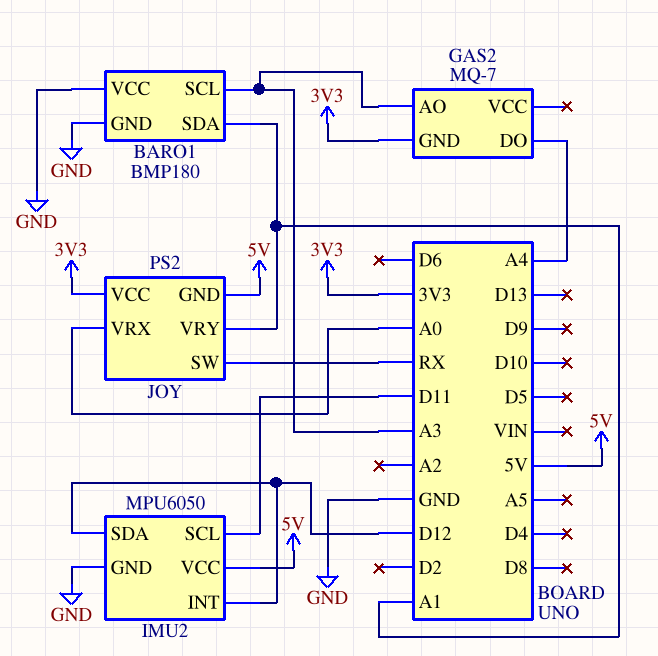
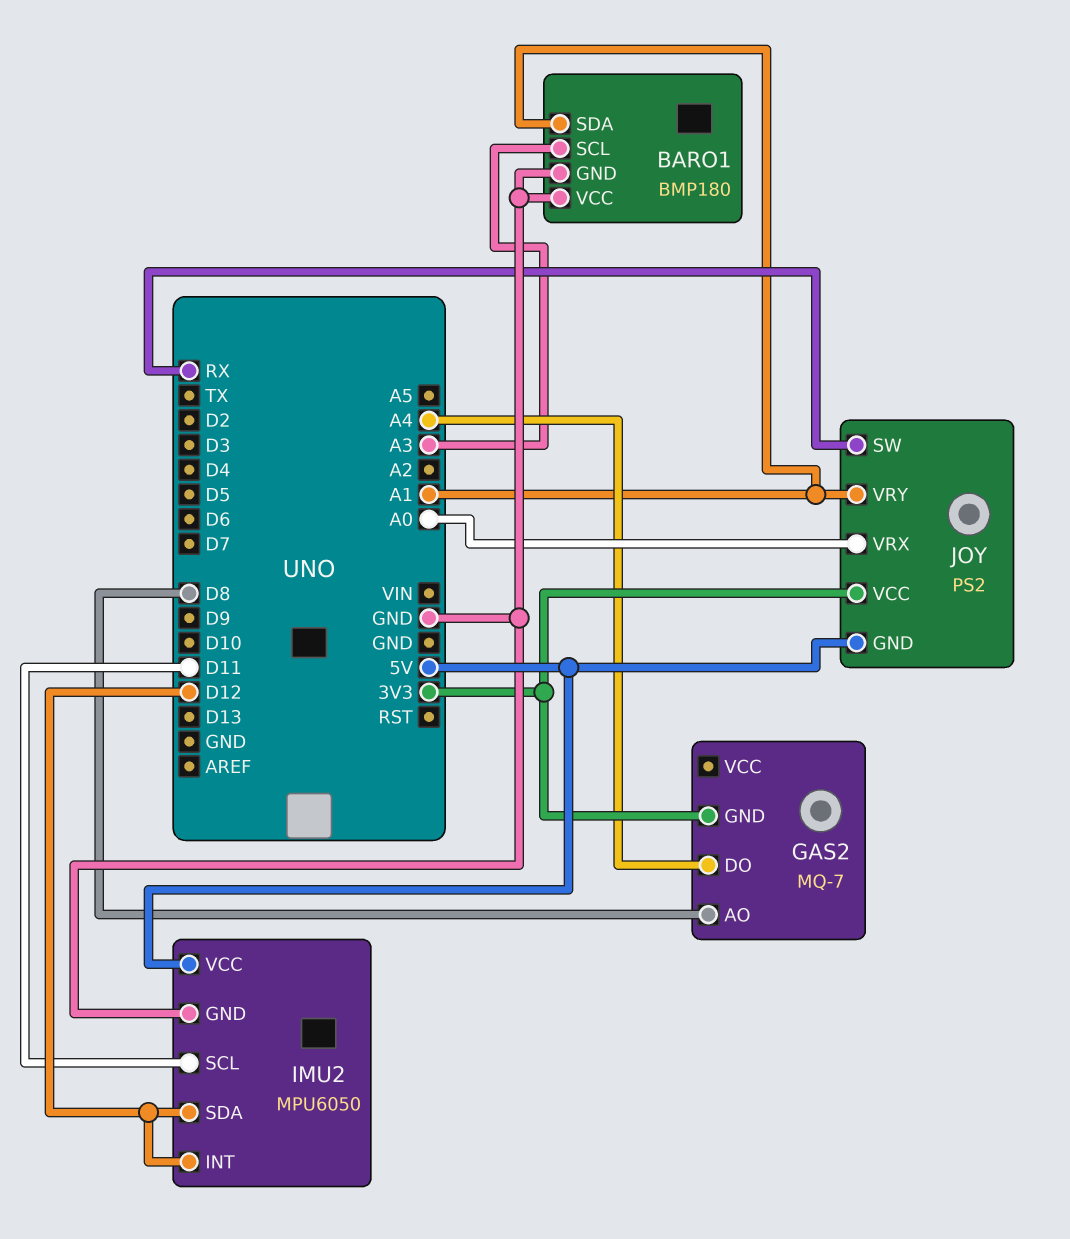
GAS2 pin AO: A3 -> D8

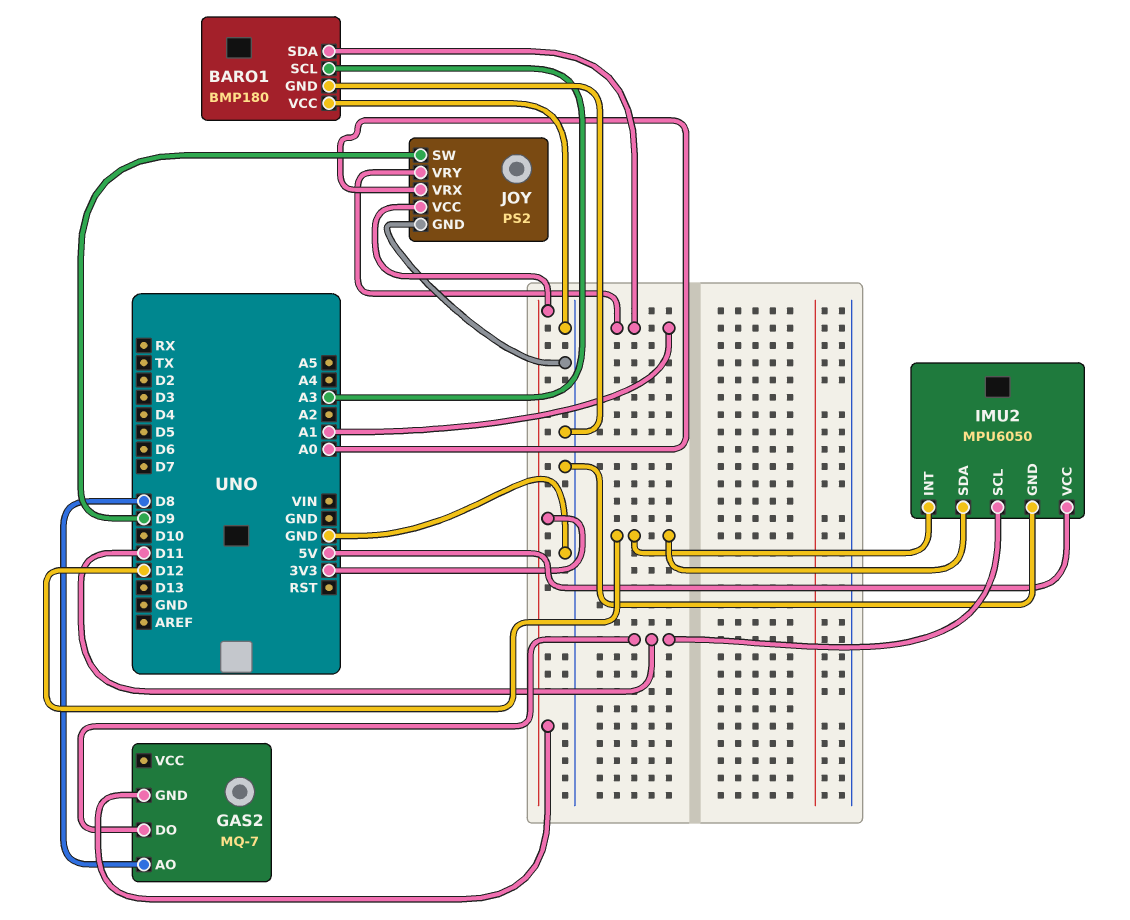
GAS2 pin DO: A4 -> D11
JOY pin GND: 5V -> GND
JOY pin SW: RX -> D9

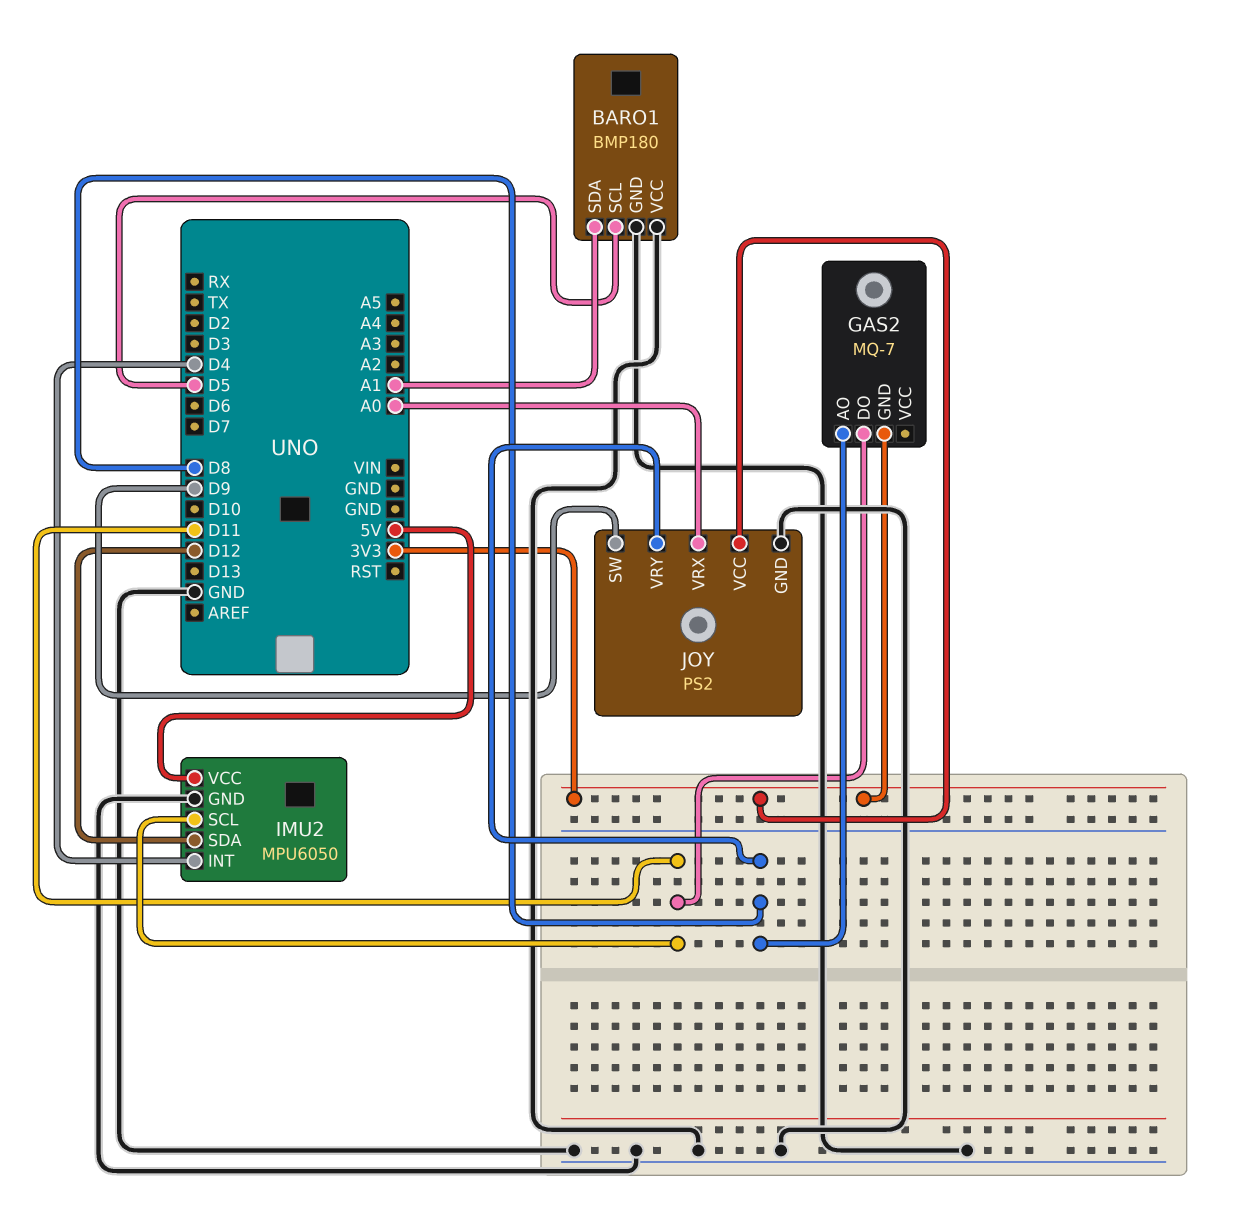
BARO1 pin SCL: A3 -> D5
IMU2 pin INT: D12 -> D4
JOY pin VRY: A1 -> D8

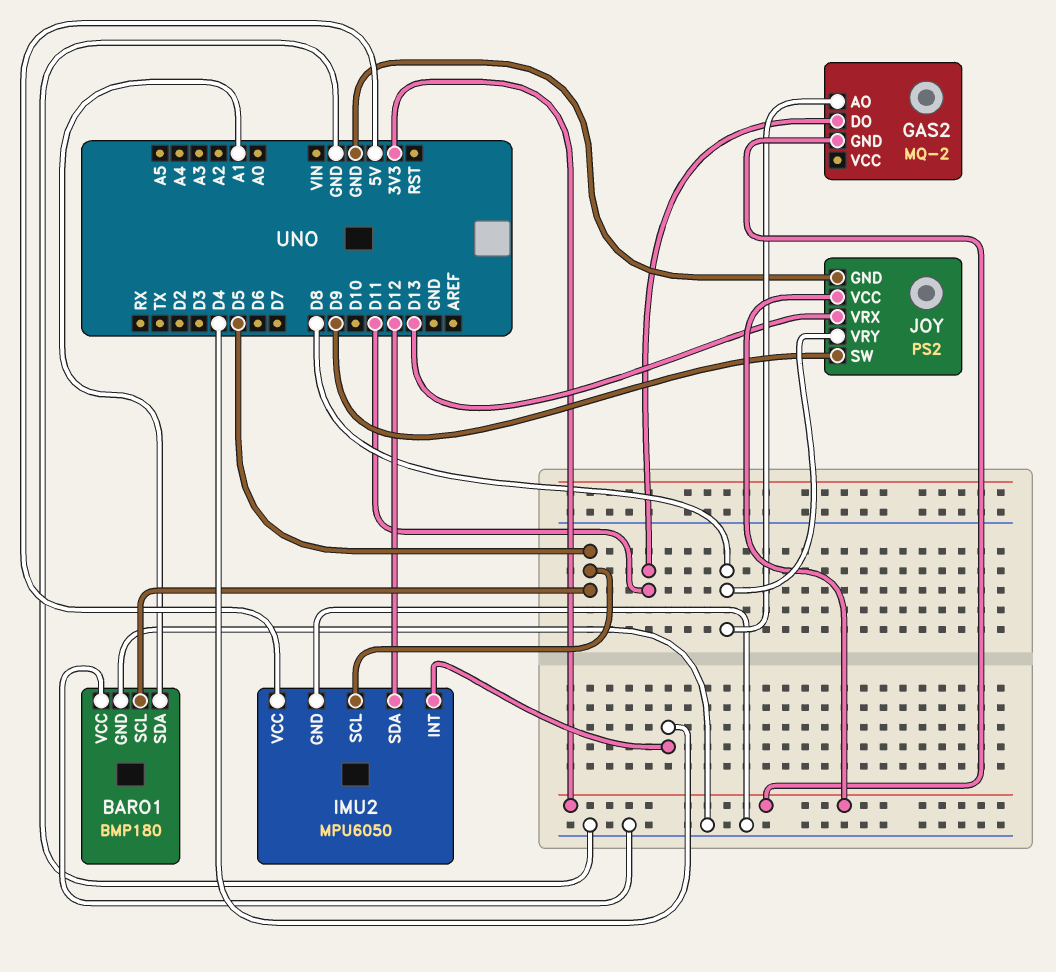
GAS2: MQ-7 -> MQ-2
IMU2 pin SCL: D11 -> D5
JOY pin VRX: A0 -> D13

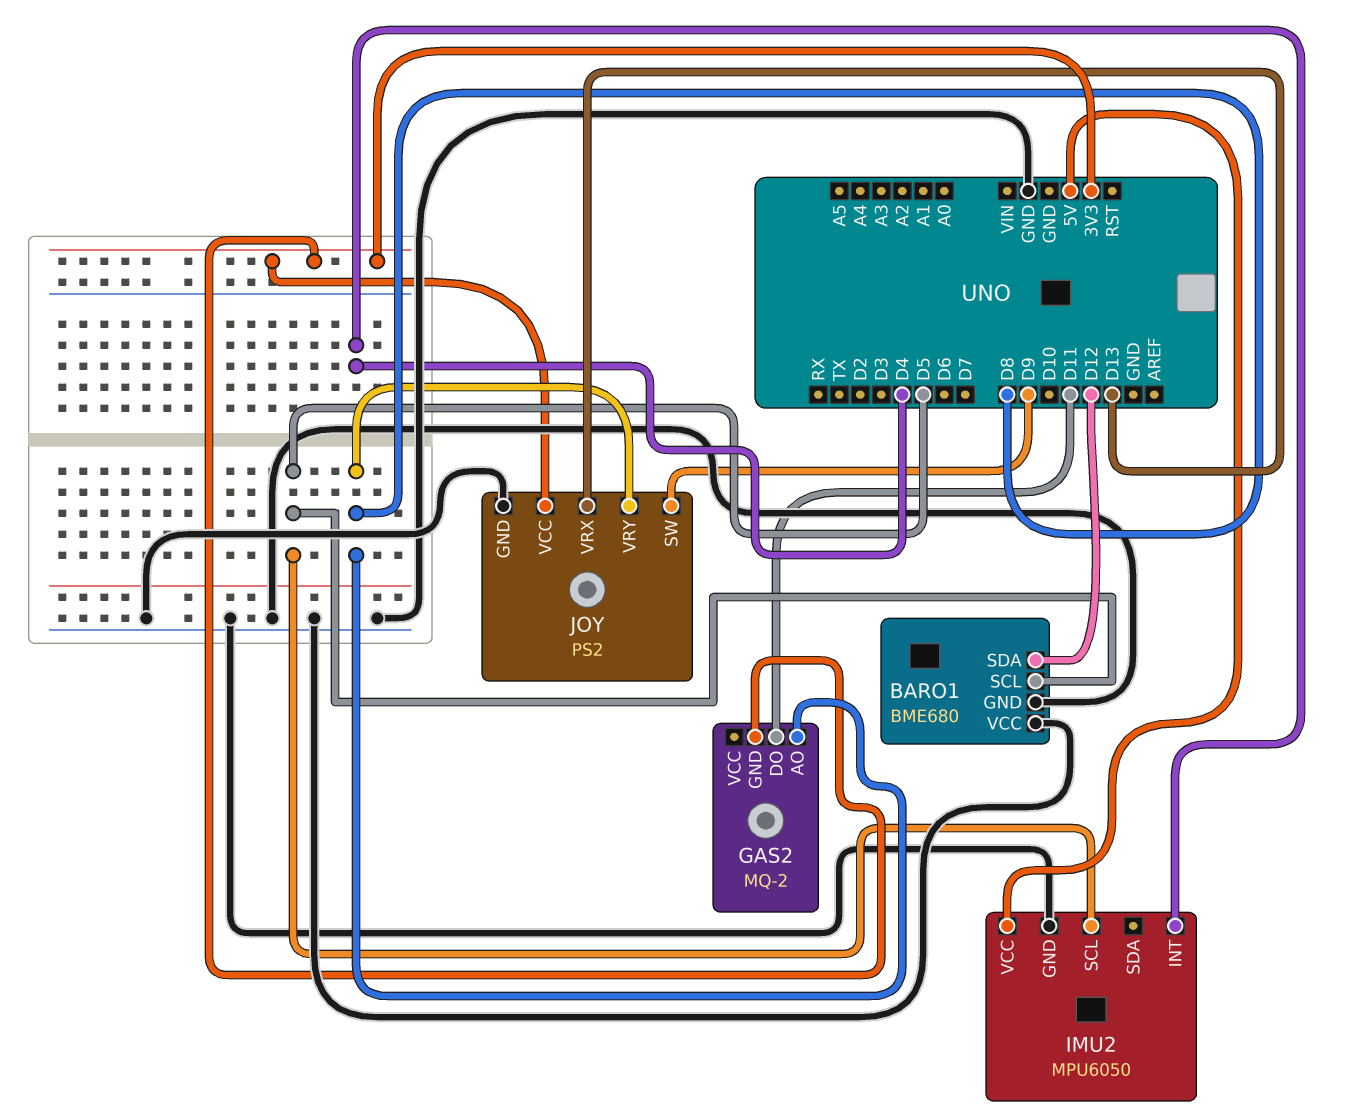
BARO1: BMP180 -> BME680
BARO1 pin SDA: A1 -> D12
IMU2 pin SDA: D12 -> none

